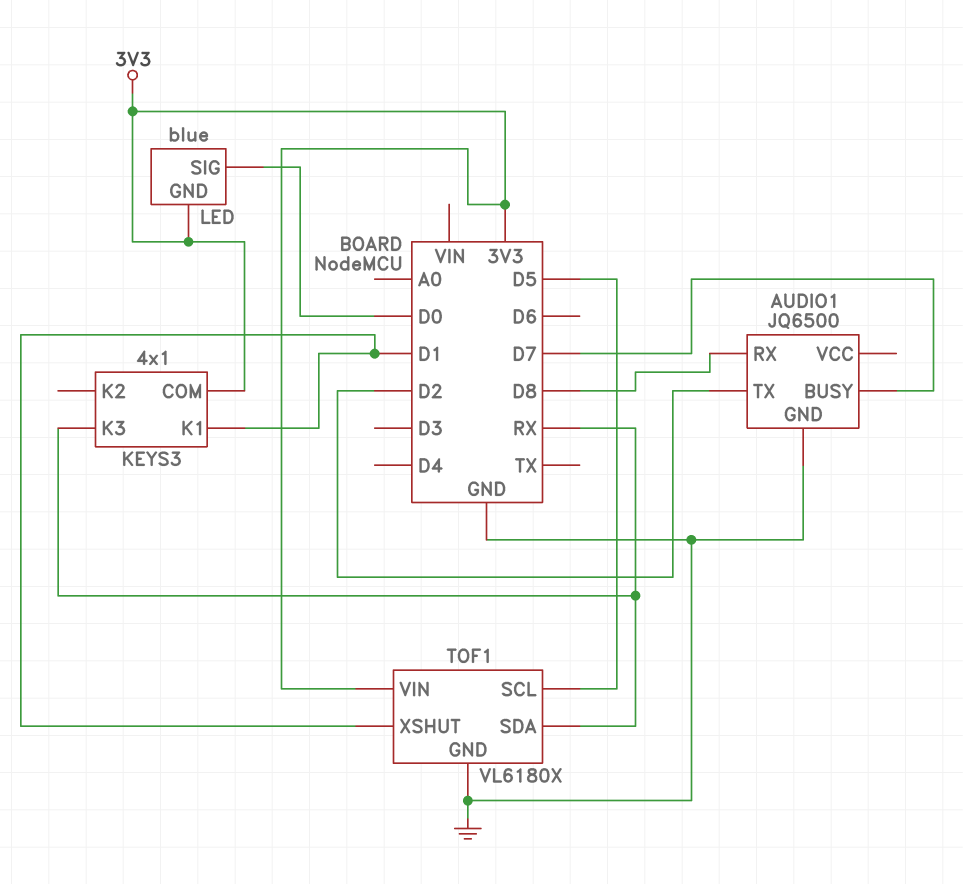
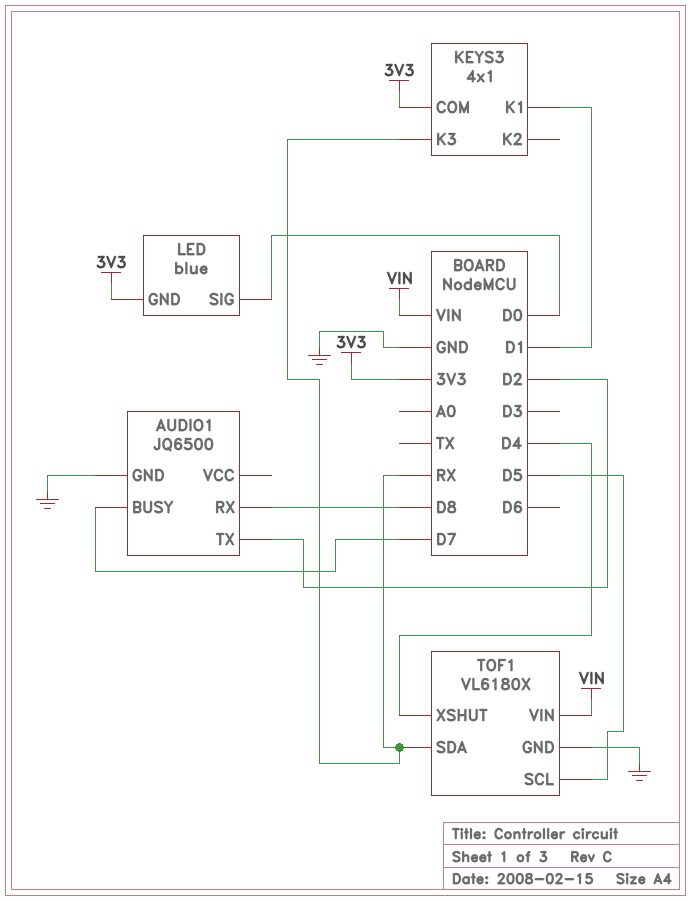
TOF1 pin VIN: 3V3 -> VIN
TOF1 pin XSHUT: D1 -> D4

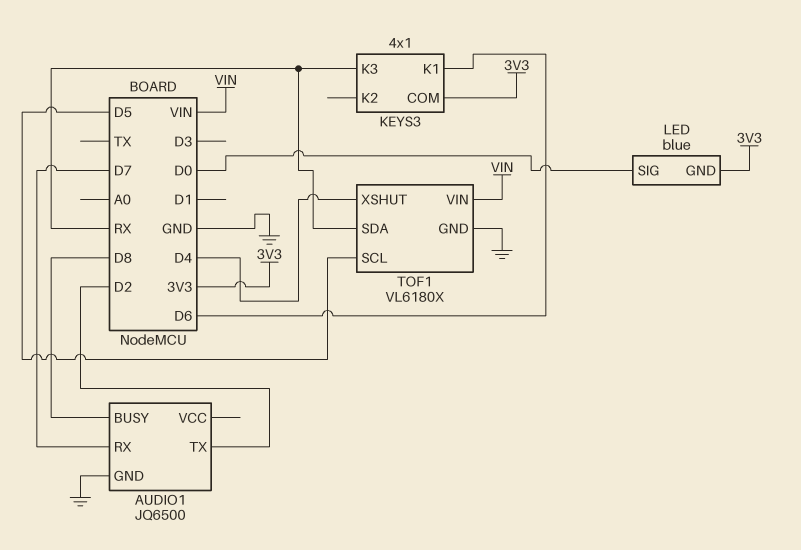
AUDIO1 pin BUSY: D7 -> D8
AUDIO1 pin RX: D8 -> D7
KEYS3 pin K1: D1 -> D6

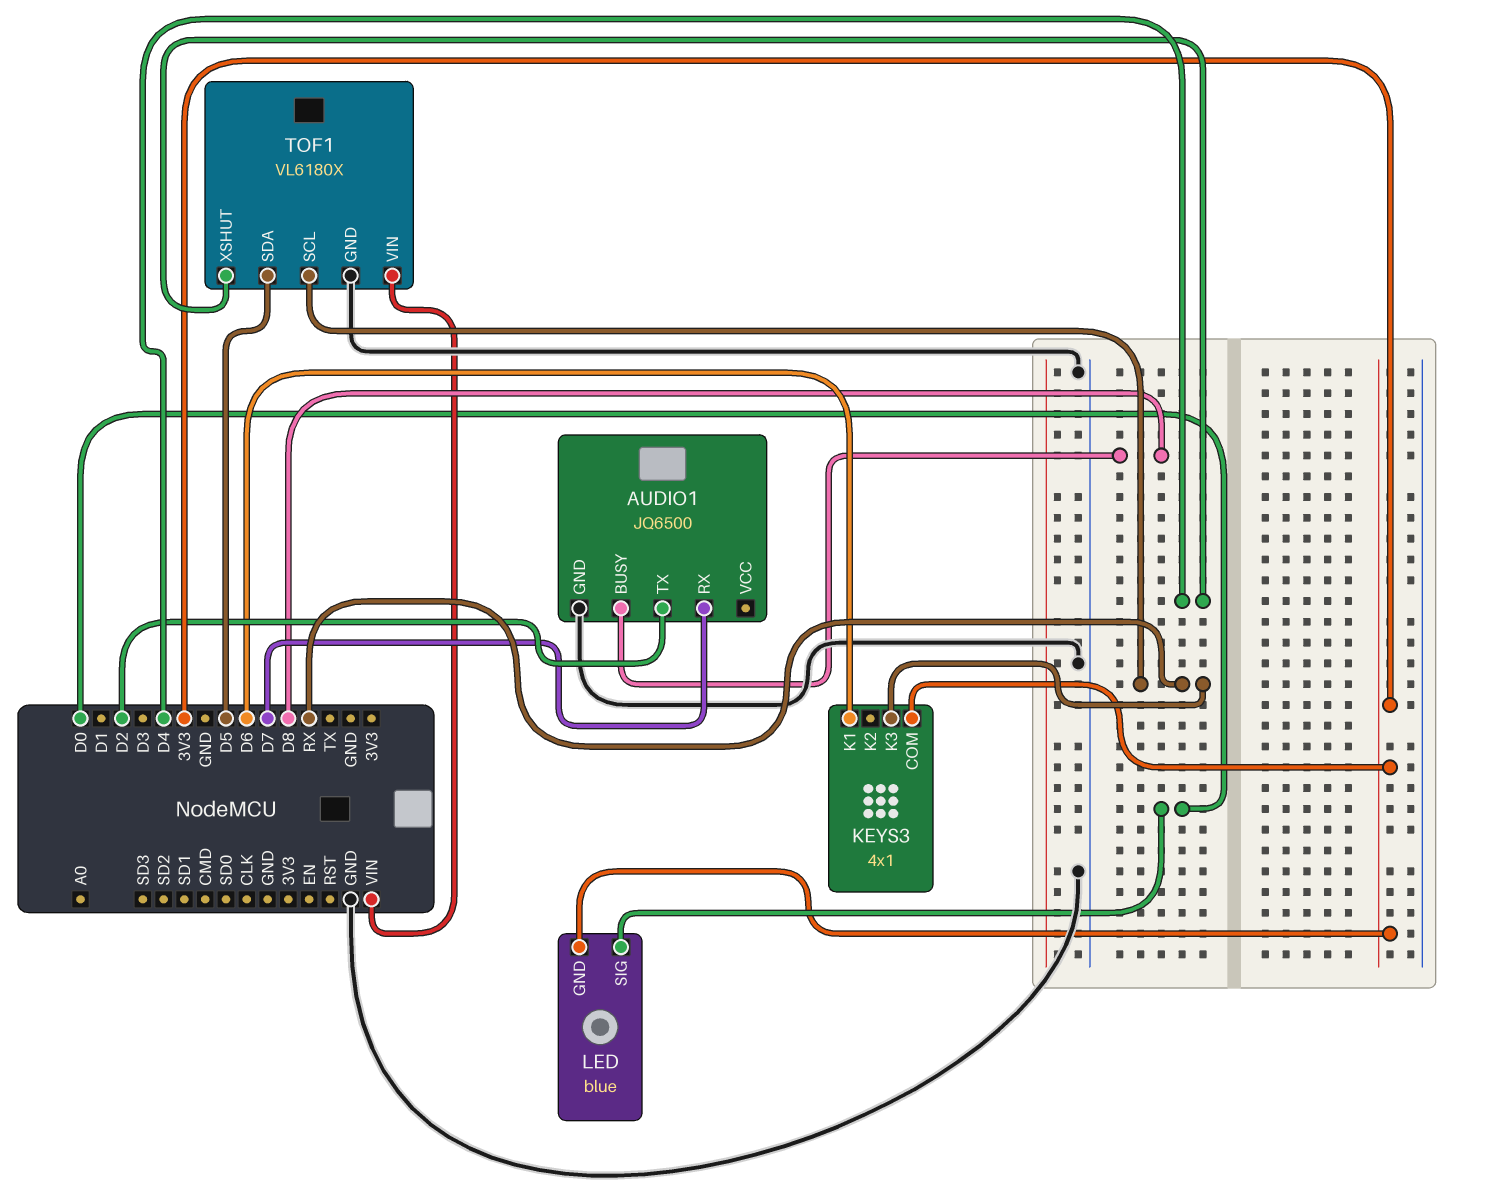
TOF1 pin SCL: D5 -> RX
TOF1 pin SDA: RX -> D5

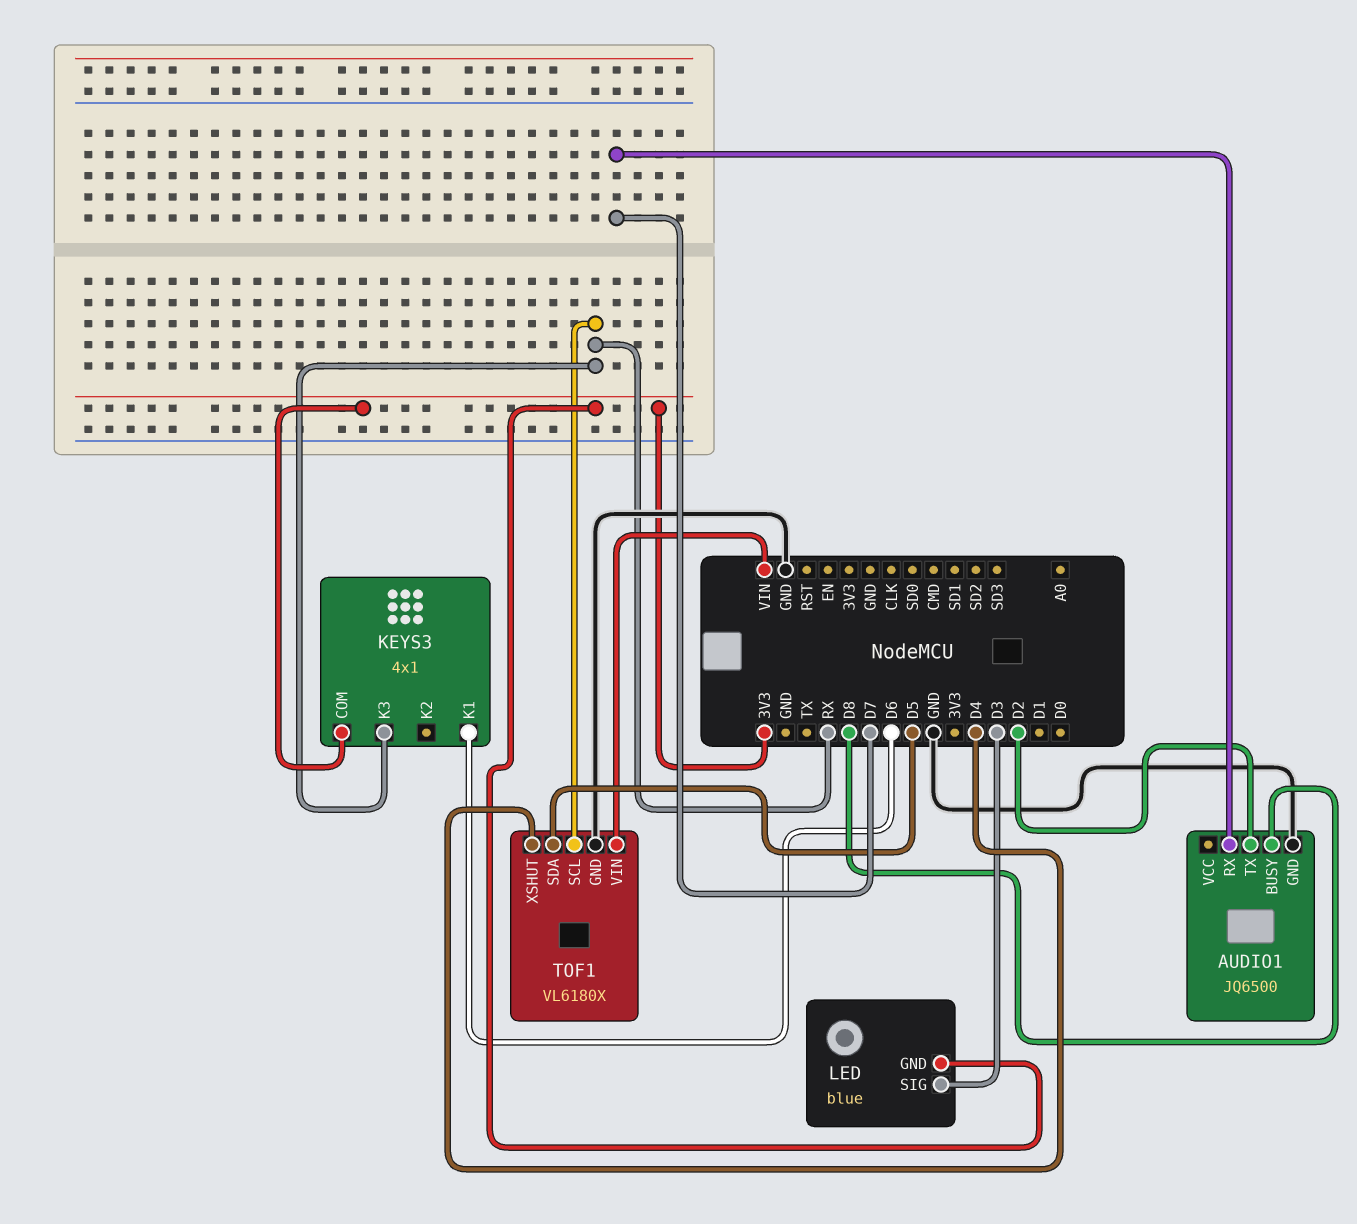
LED pin SIG: D0 -> D3

